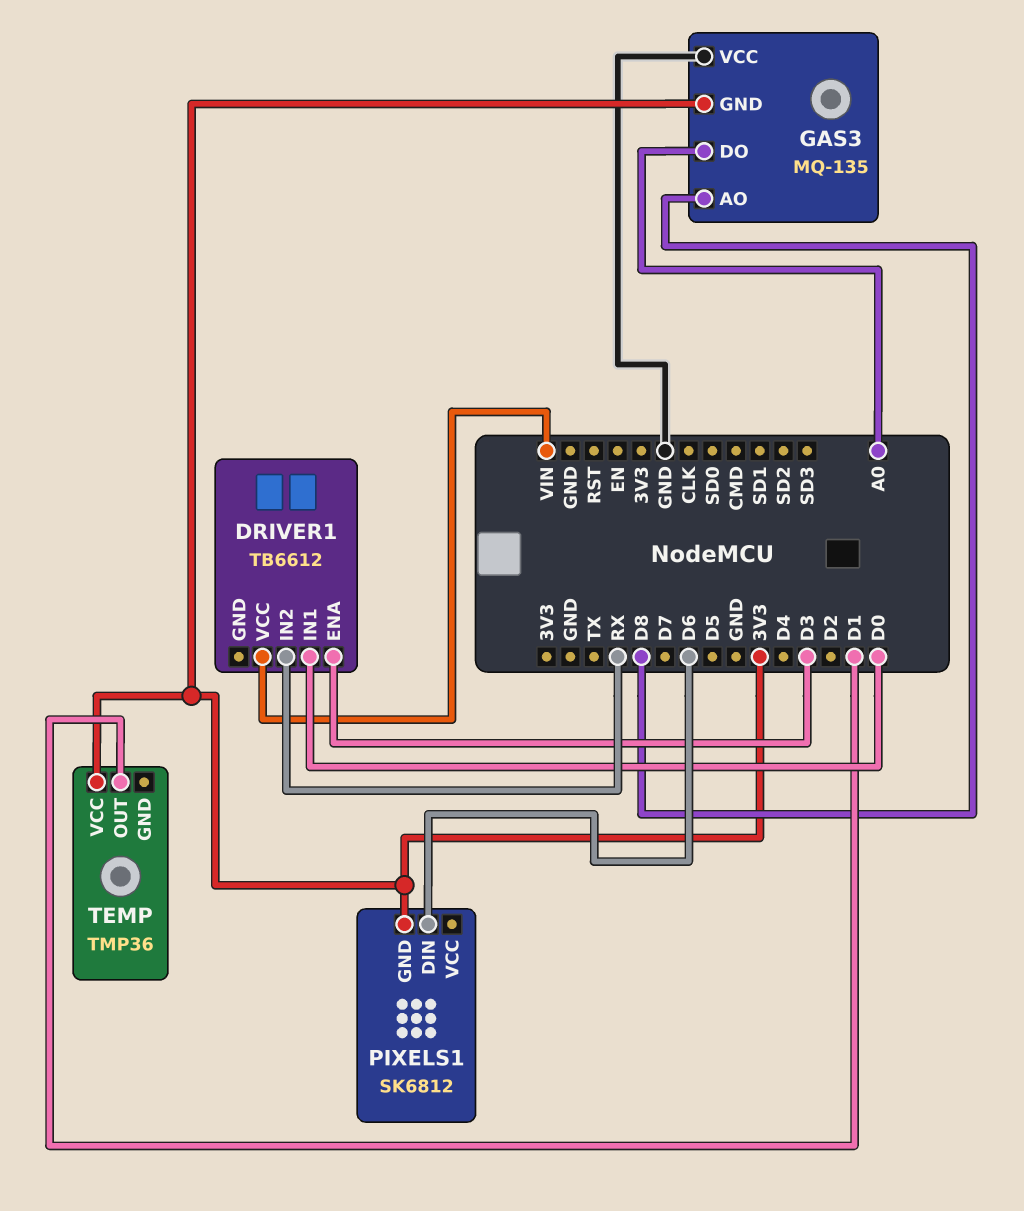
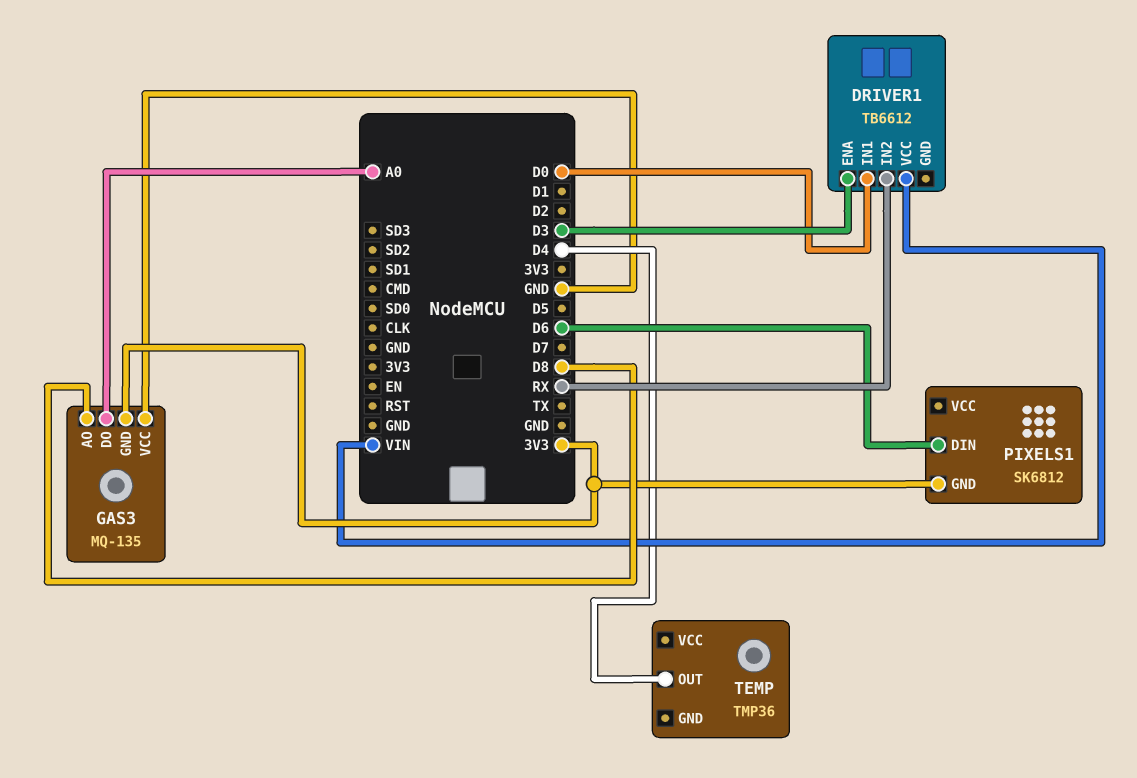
TEMP pin OUT: D1 -> D4
TEMP pin VCC: 3V3 -> none

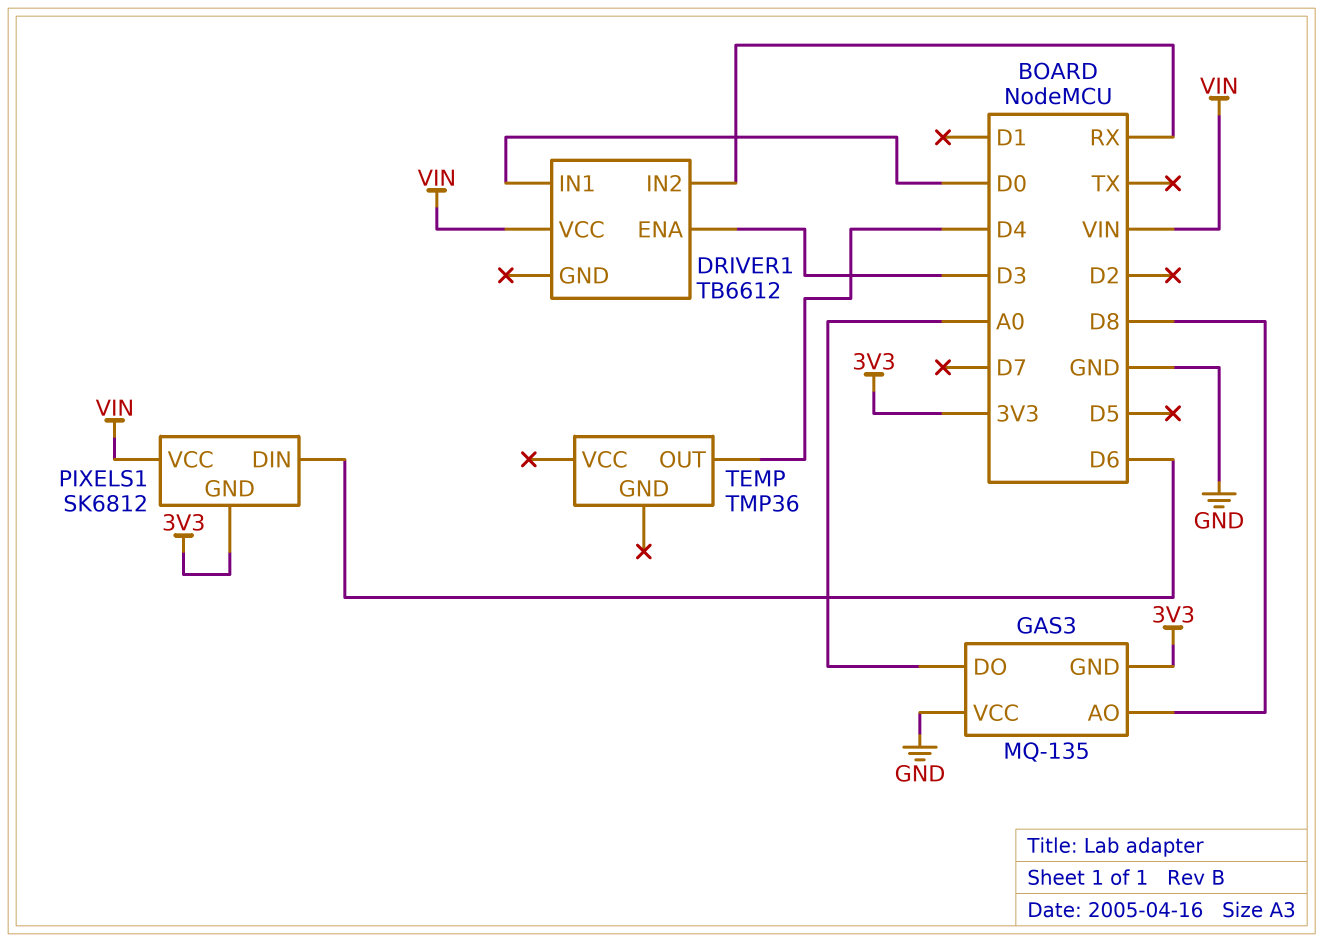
PIXELS1 pin VCC: none -> VIN

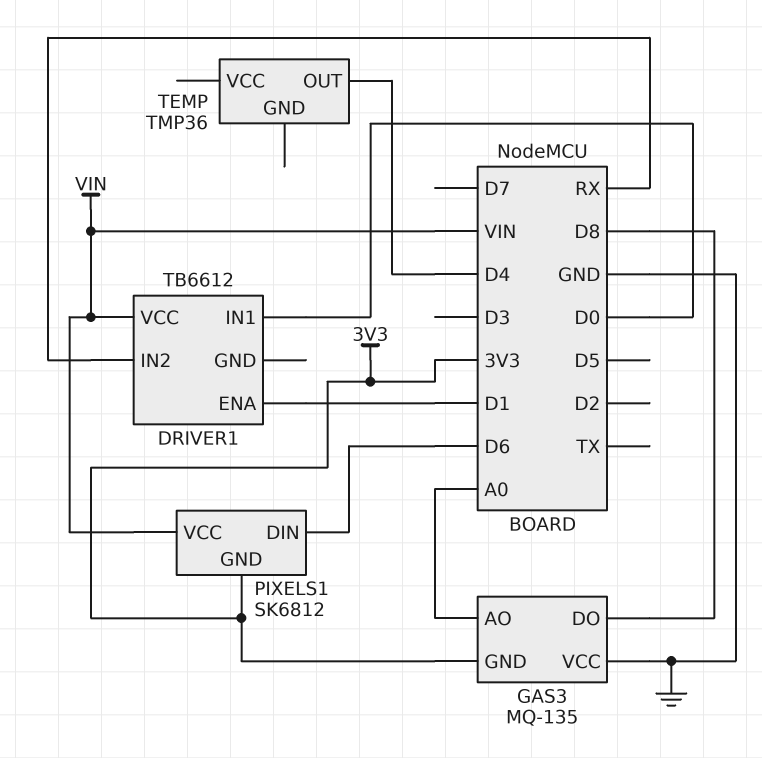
DRIVER1 pin ENA: D3 -> D1
GAS3 pin AO: D8 -> A0
GAS3 pin DO: A0 -> D8

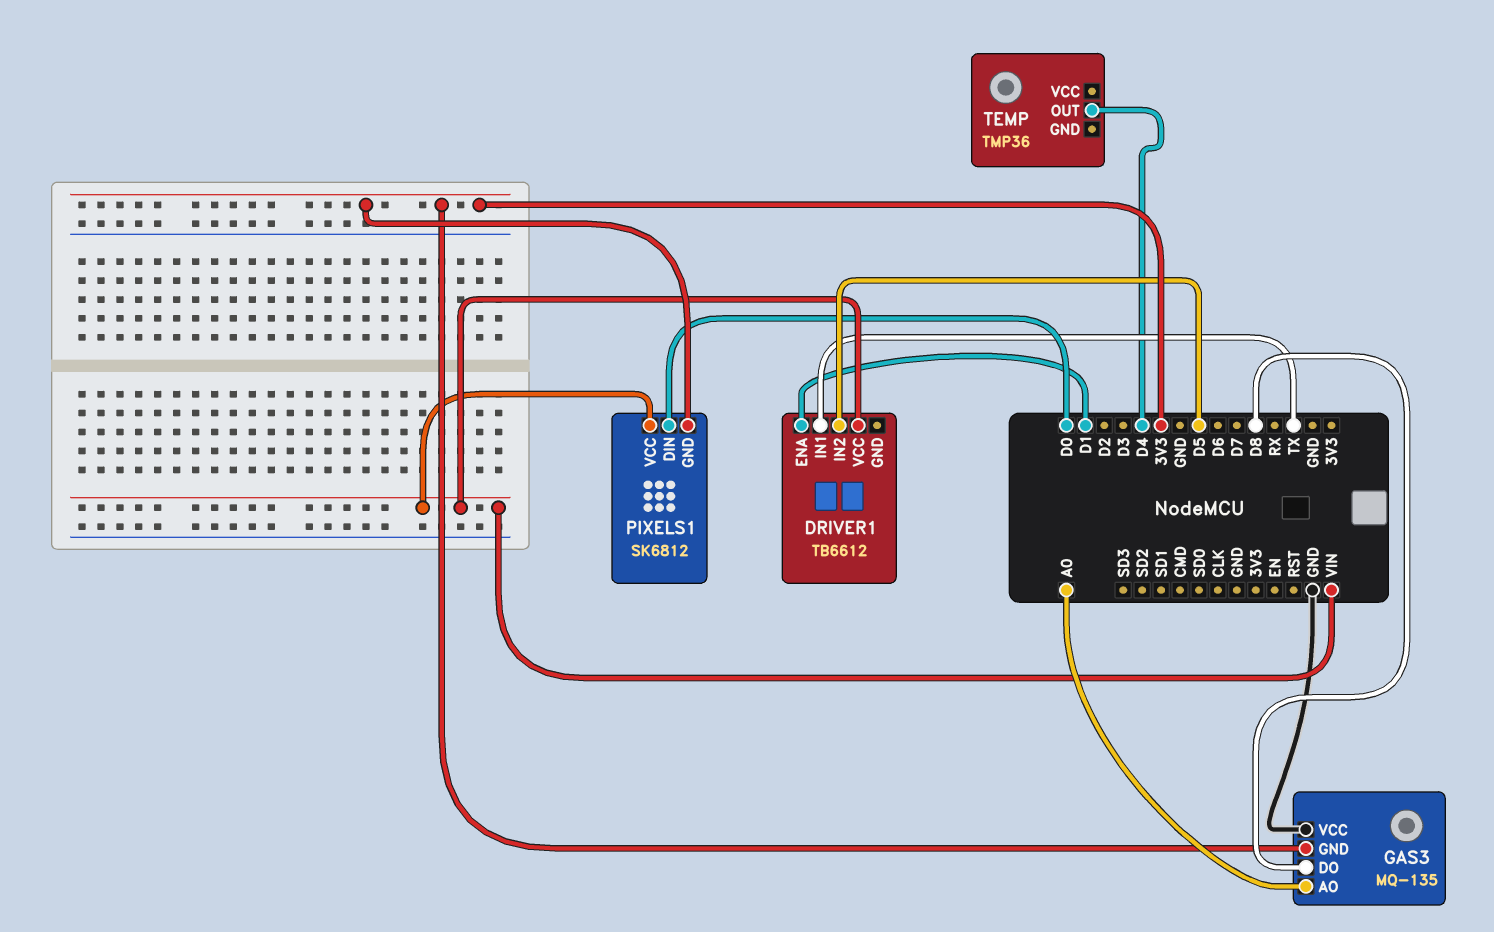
DRIVER1 pin IN1: D0 -> TX
DRIVER1 pin IN2: RX -> D5
PIXELS1 pin DIN: D6 -> D0

